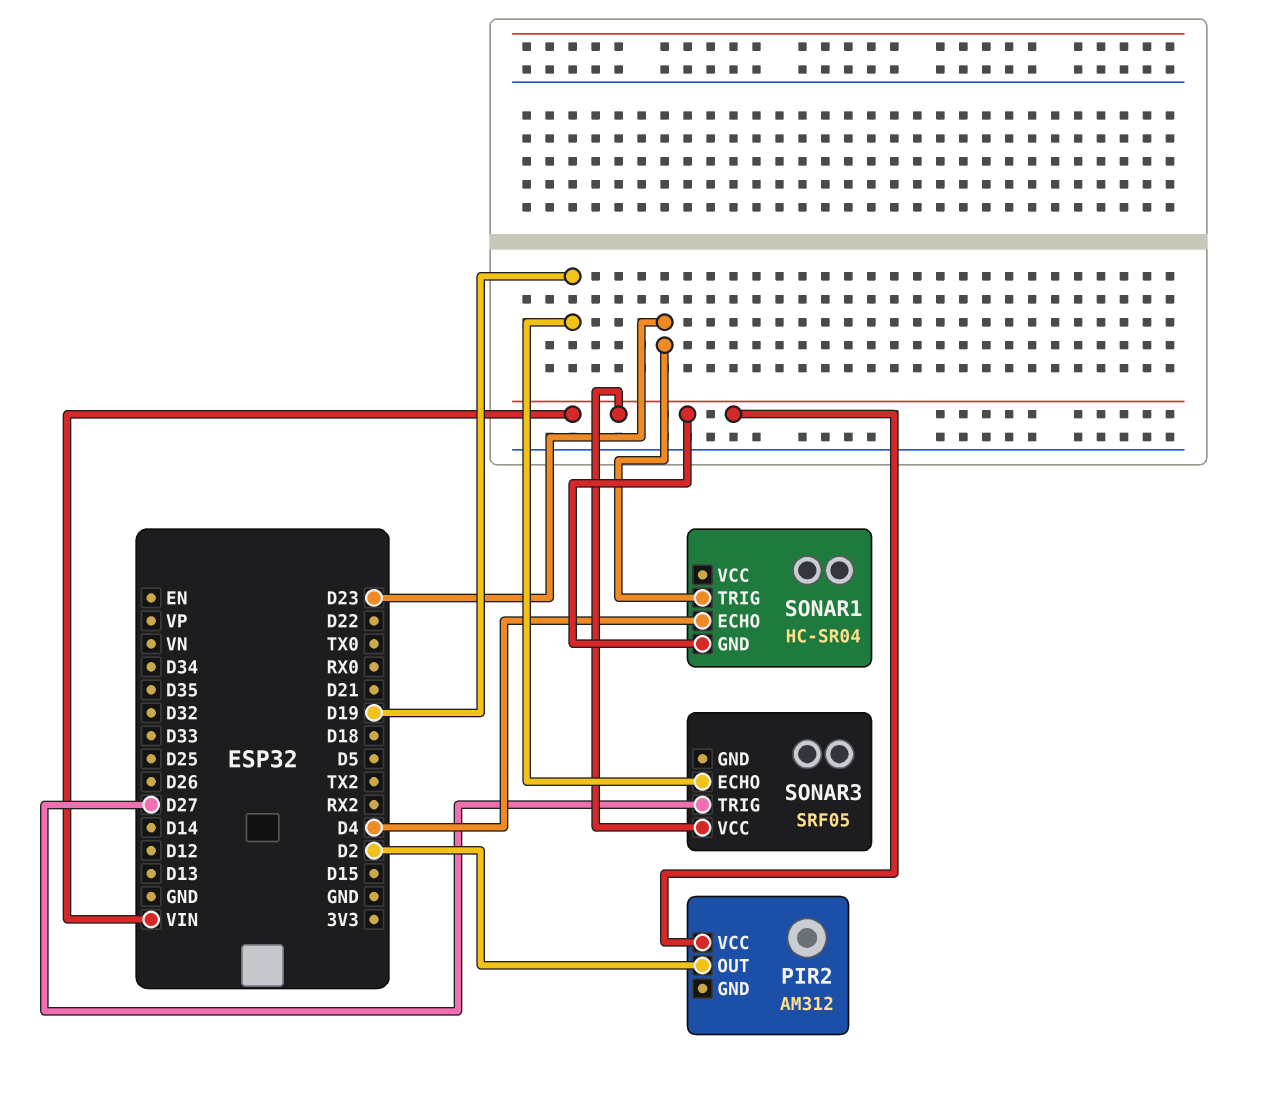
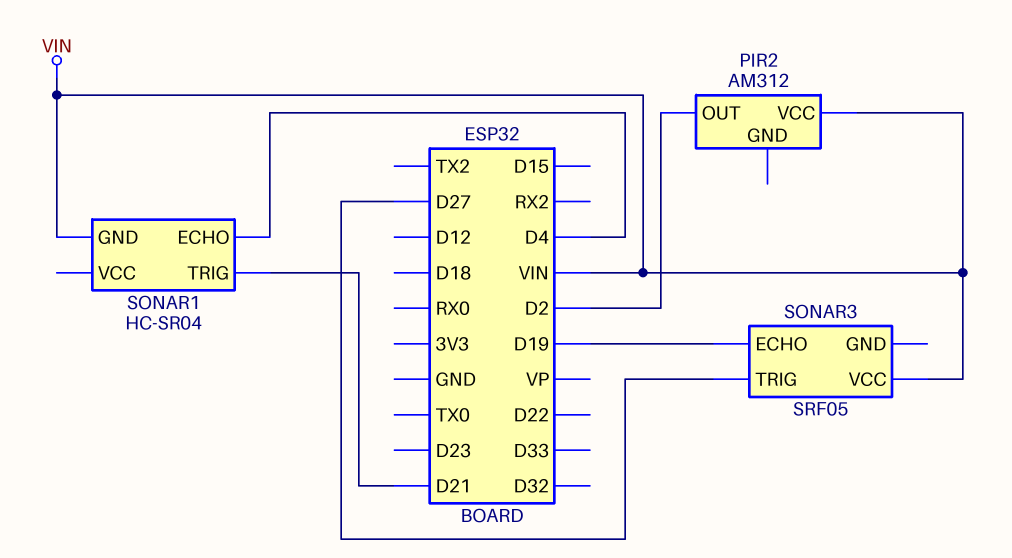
SONAR1 pin TRIG: D23 -> D21

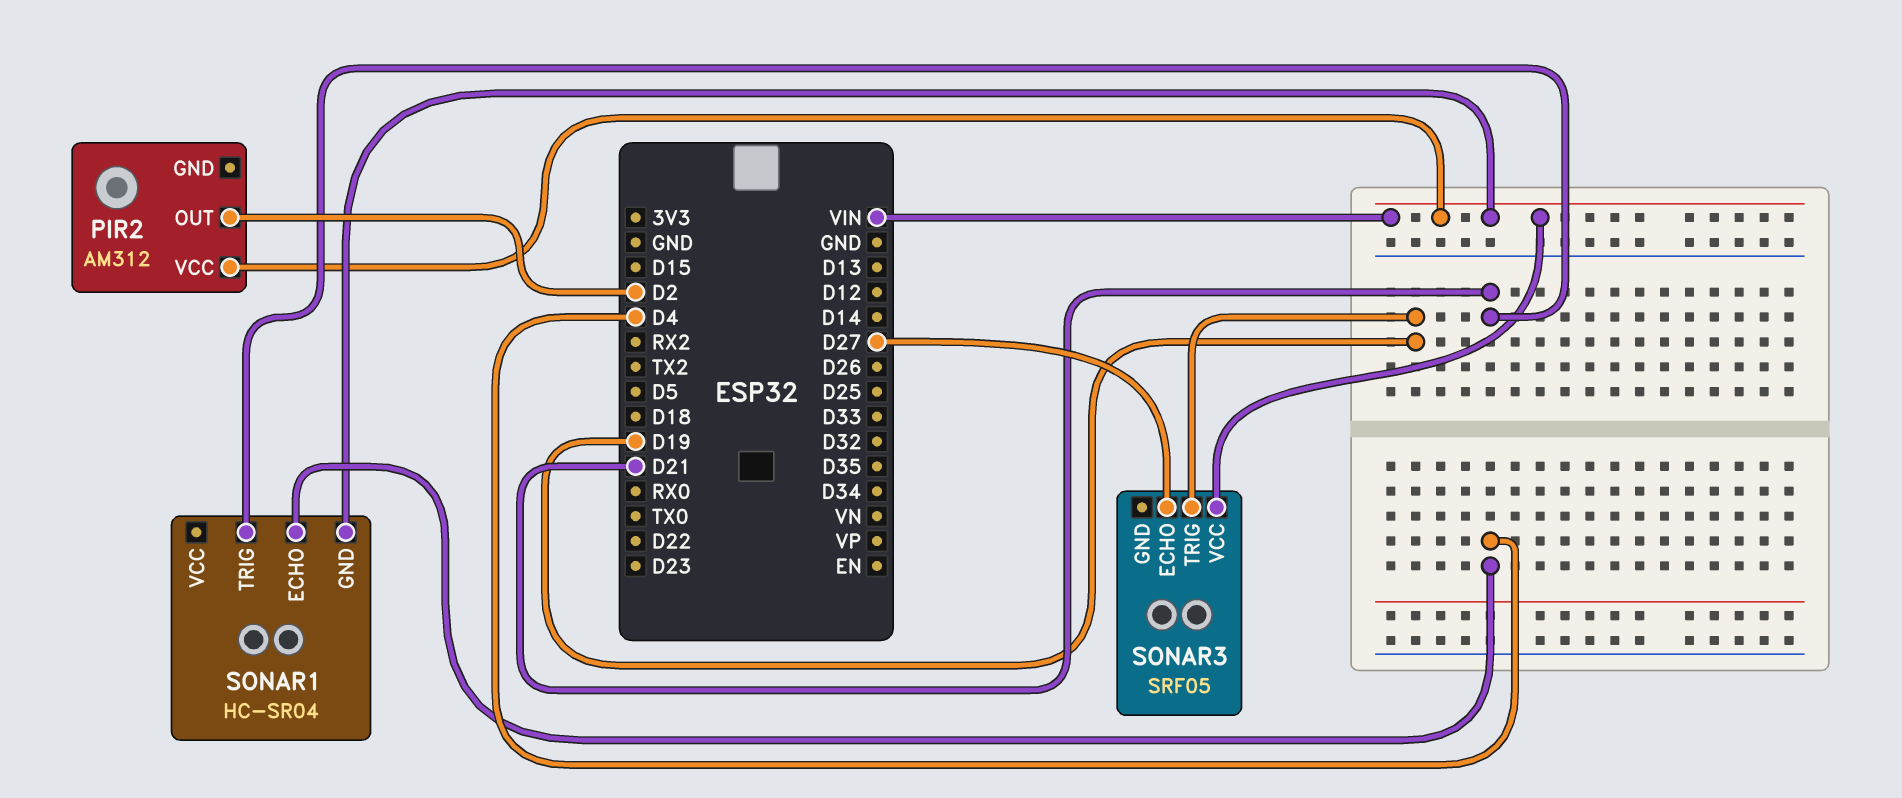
SONAR3 pin ECHO: D19 -> D27
SONAR3 pin TRIG: D27 -> D19

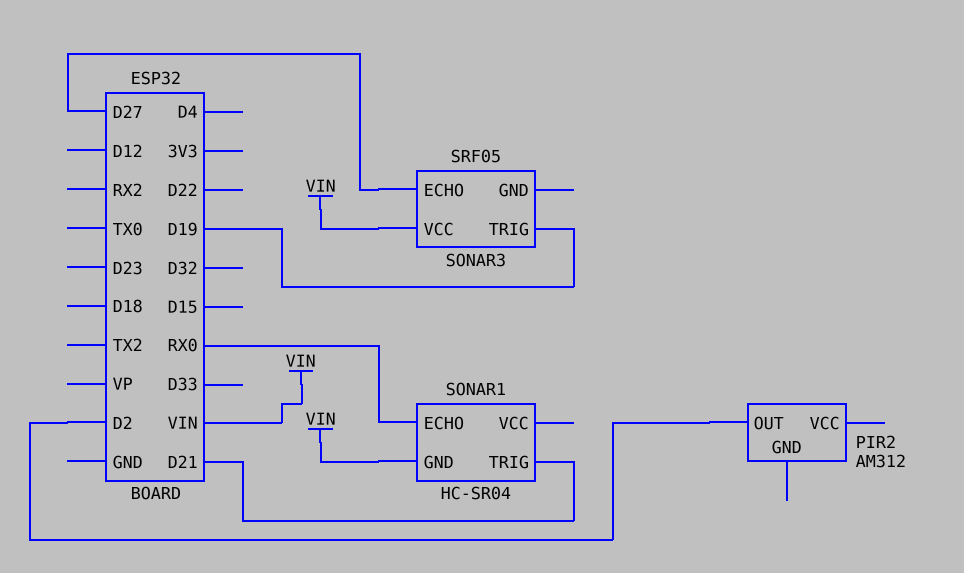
PIR2 pin VCC: VIN -> none
SONAR1 pin ECHO: D4 -> RX0

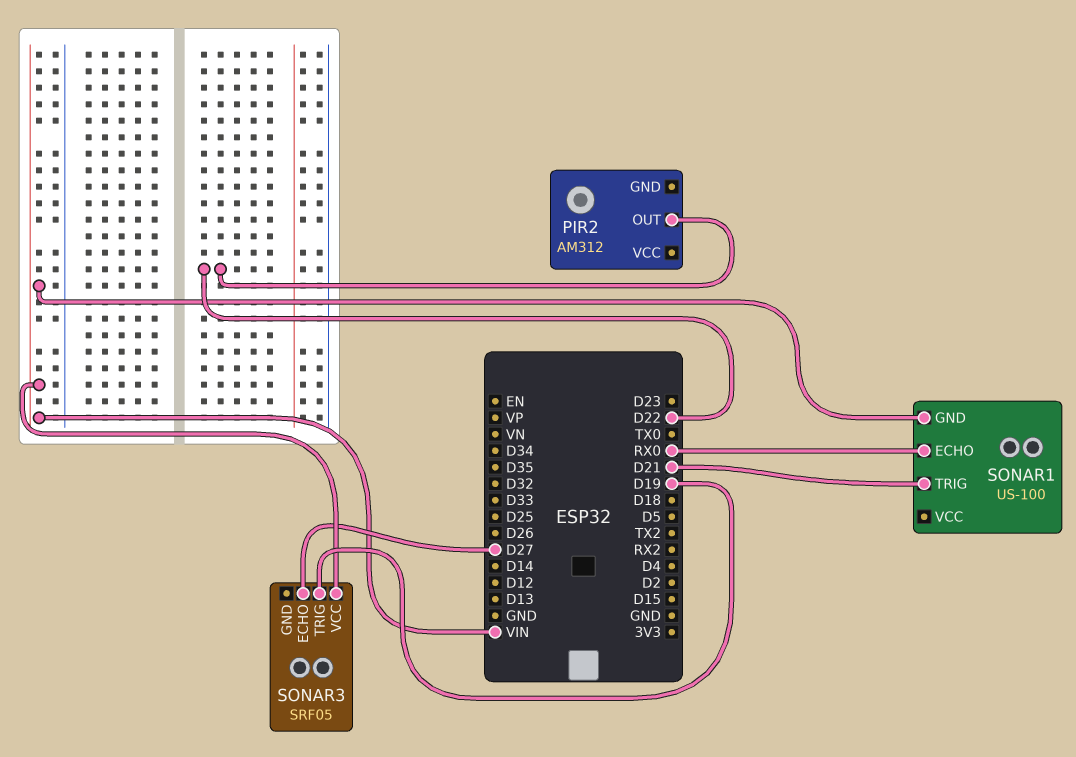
PIR2 pin OUT: D2 -> D22
SONAR1: HC-SR04 -> US-100

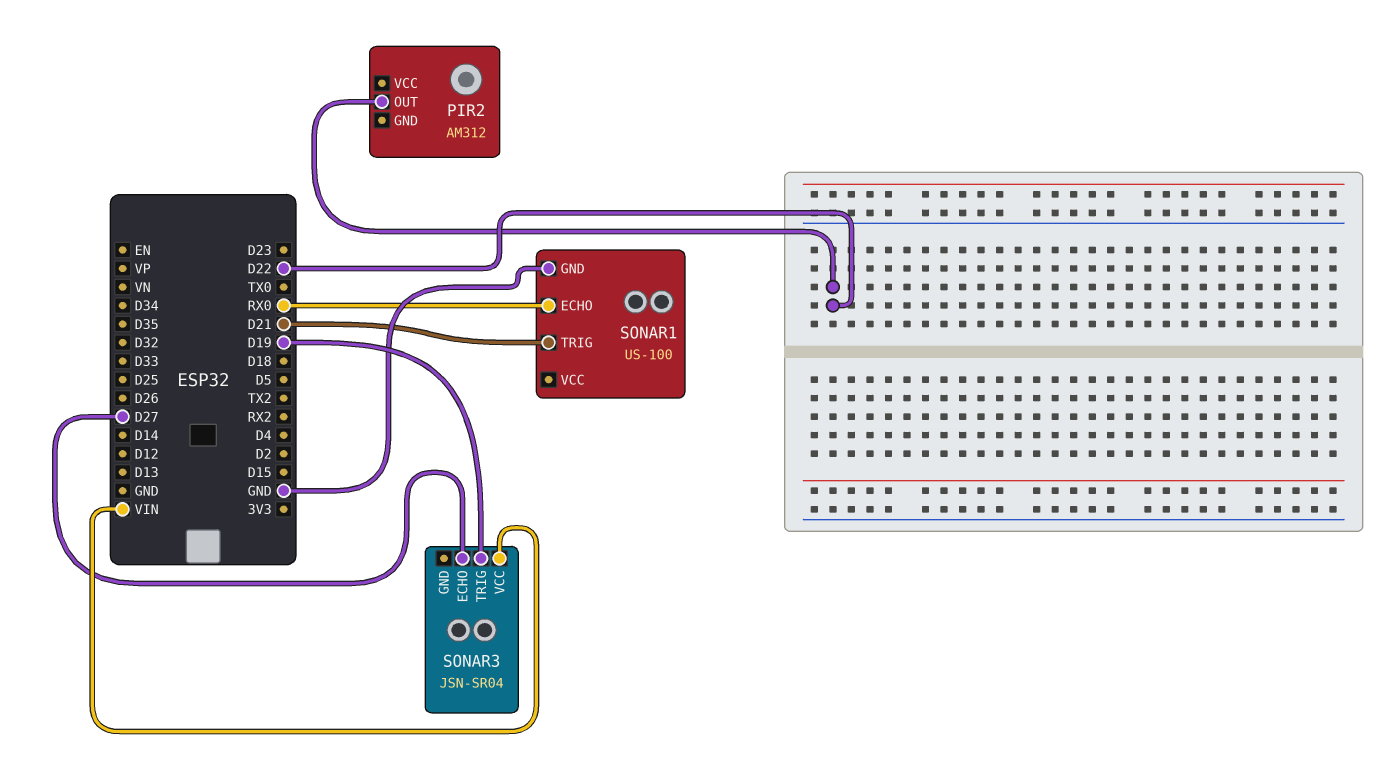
SONAR1 pin GND: VIN -> GND
SONAR3: SRF05 -> JSN-SR04

